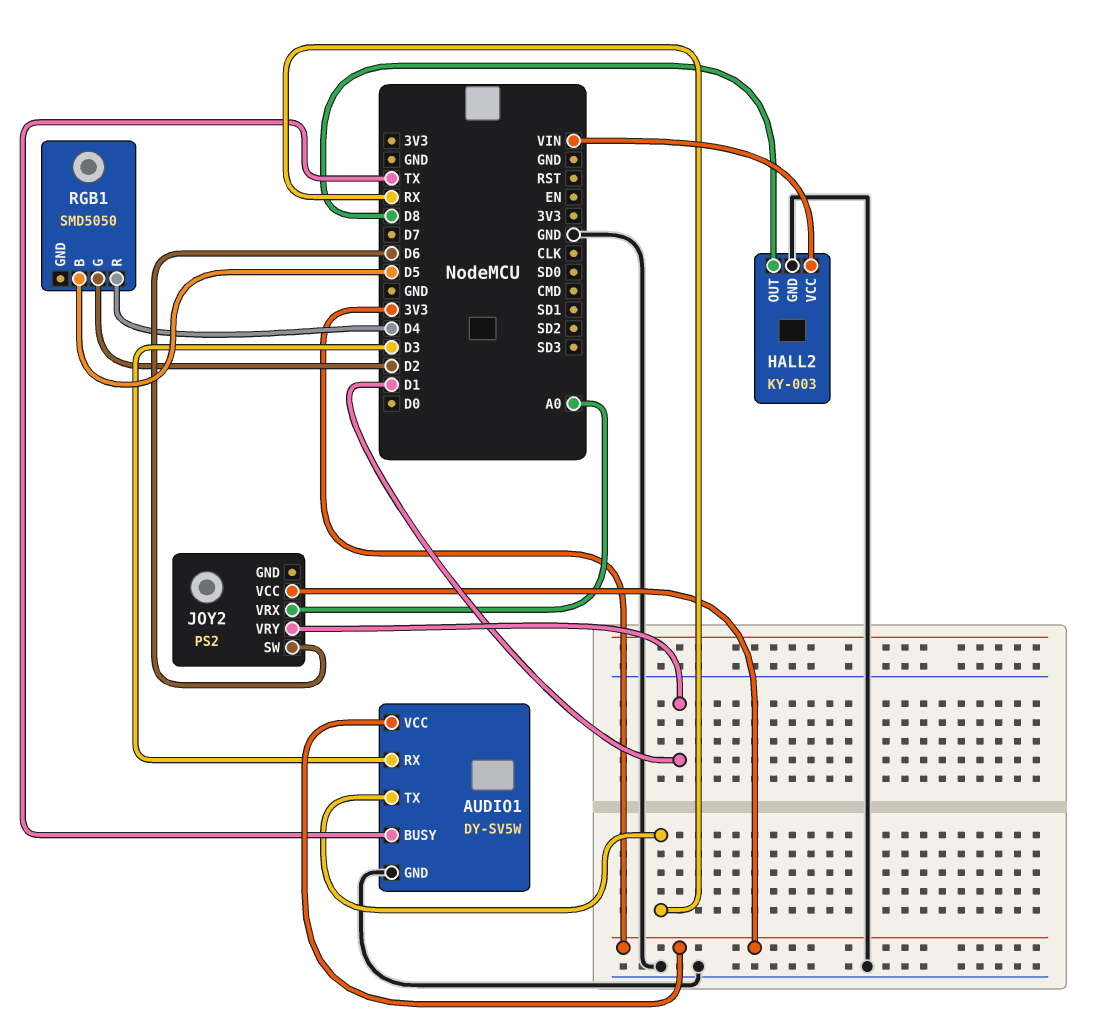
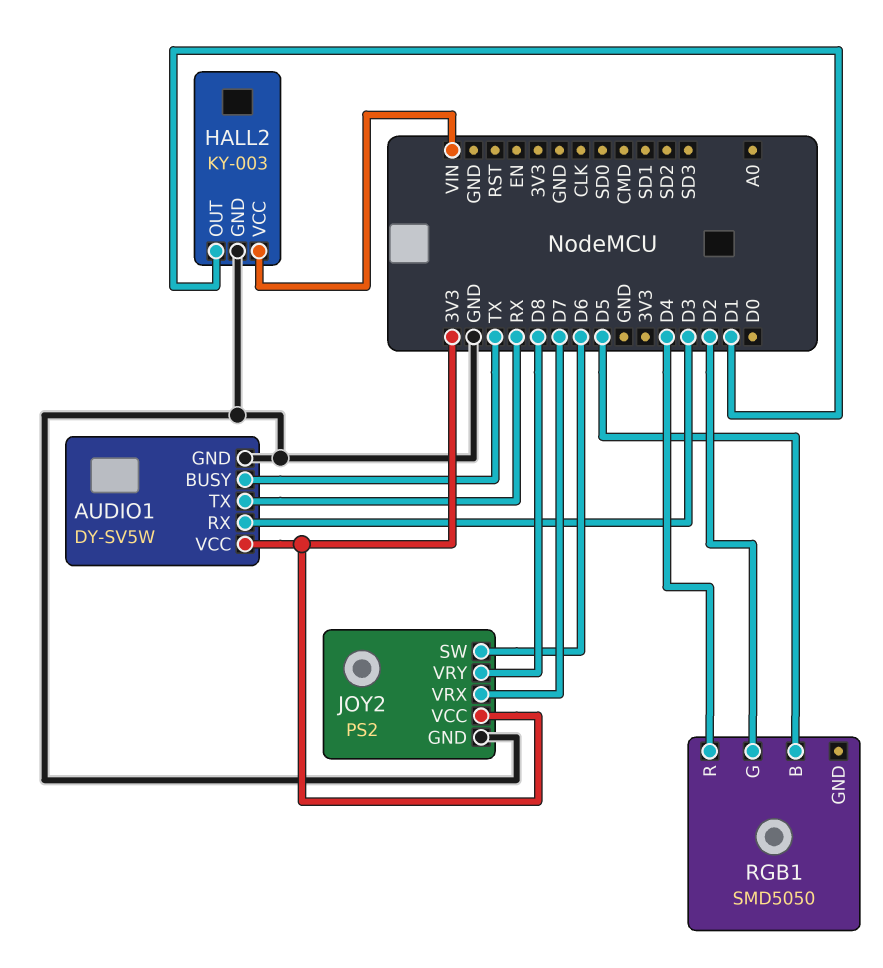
HALL2 pin OUT: D8 -> D1
JOY2 pin GND: none -> GND
JOY2 pin VRX: A0 -> D7
JOY2 pin VRY: D1 -> D8

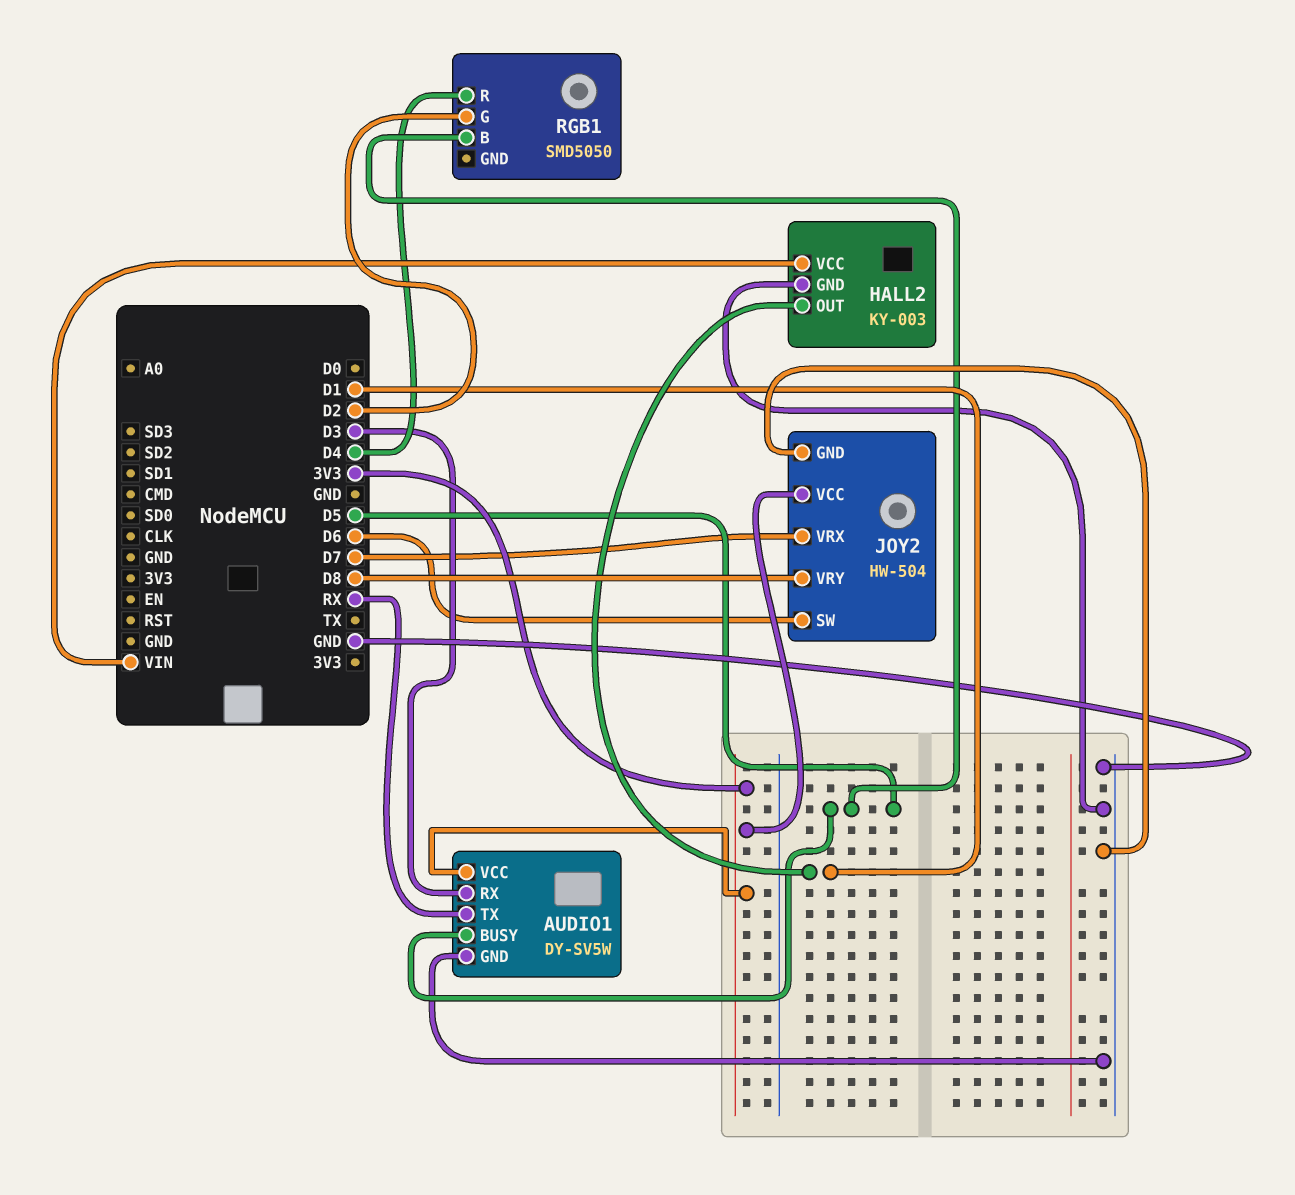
AUDIO1 pin BUSY: TX -> D5
JOY2: PS2 -> HW-504

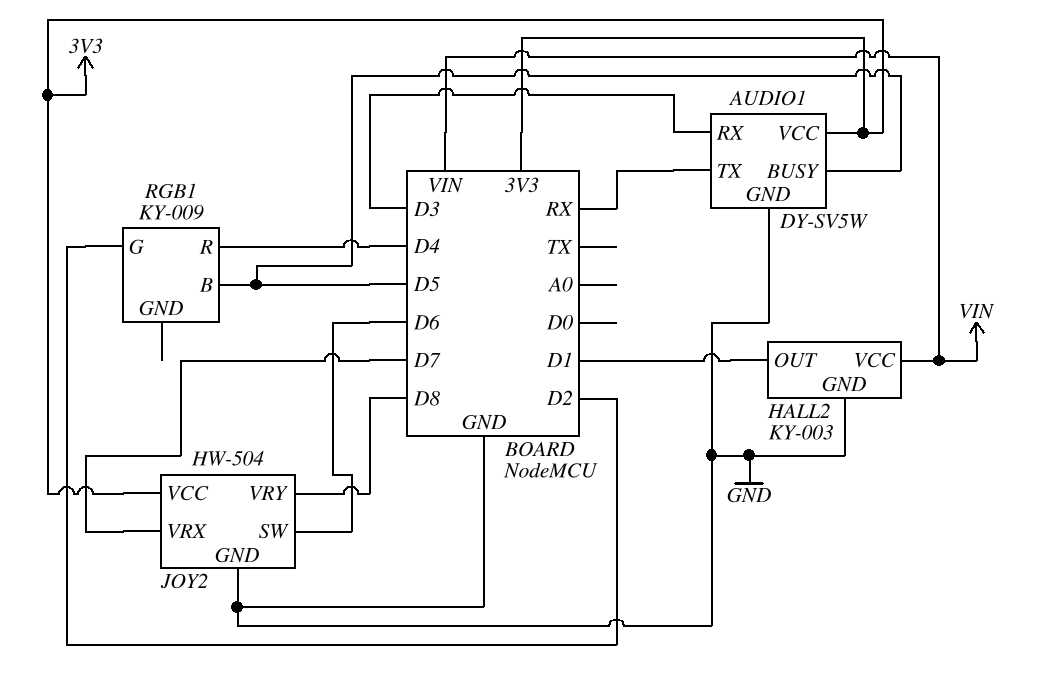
RGB1: SMD5050 -> KY-009

